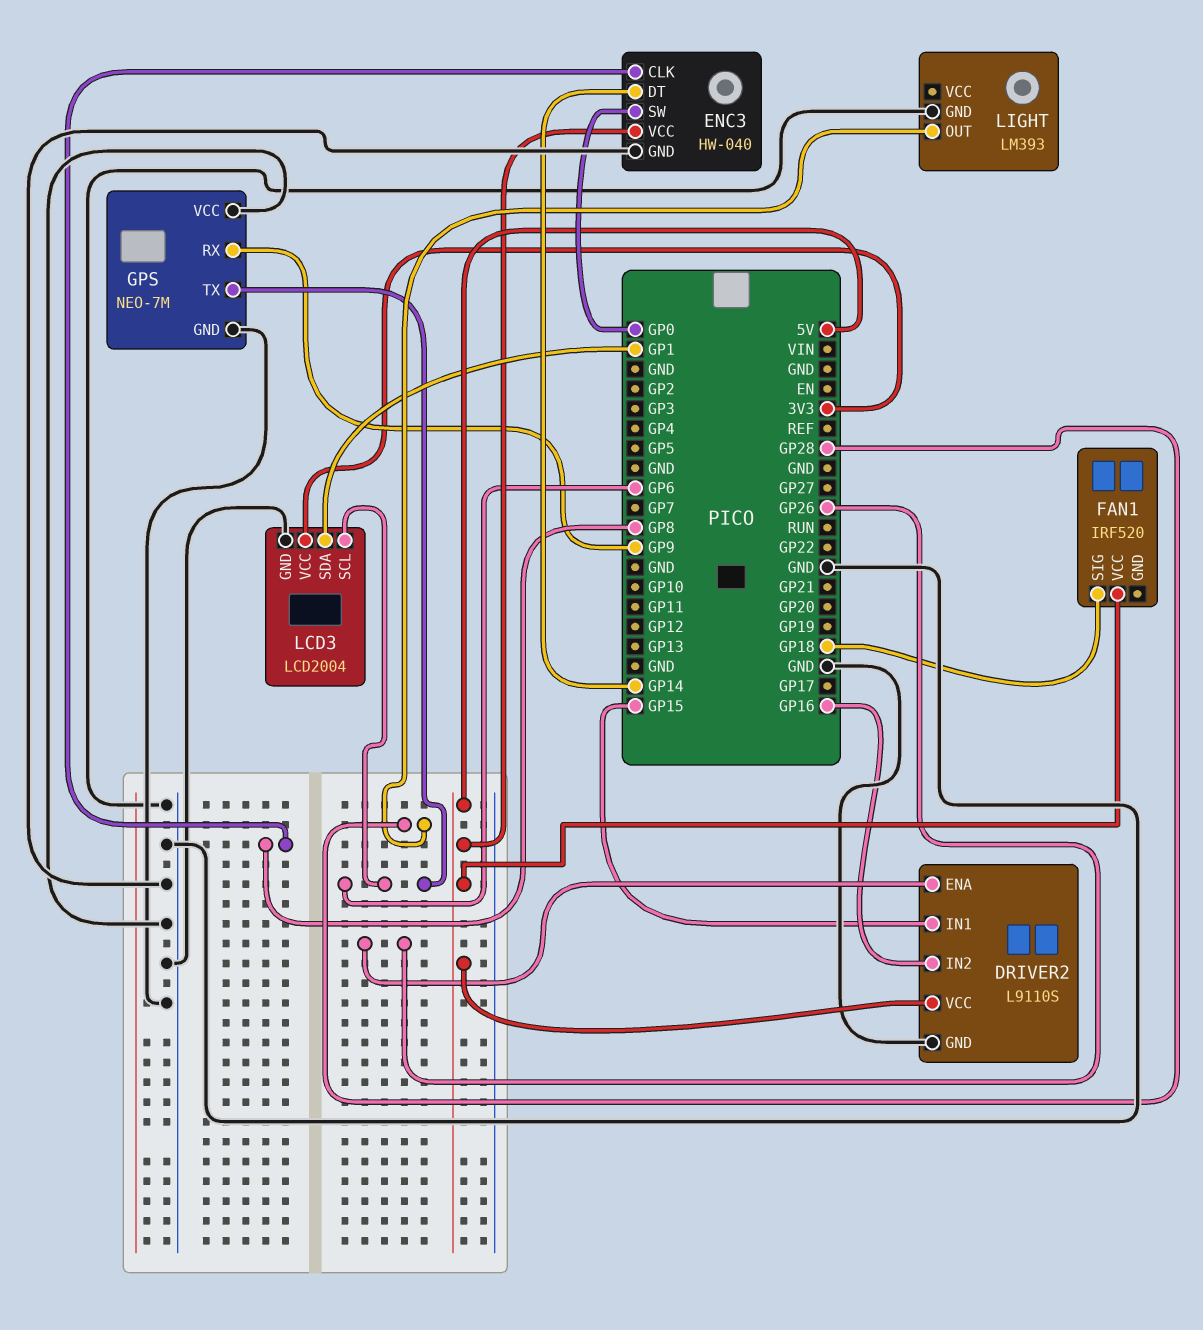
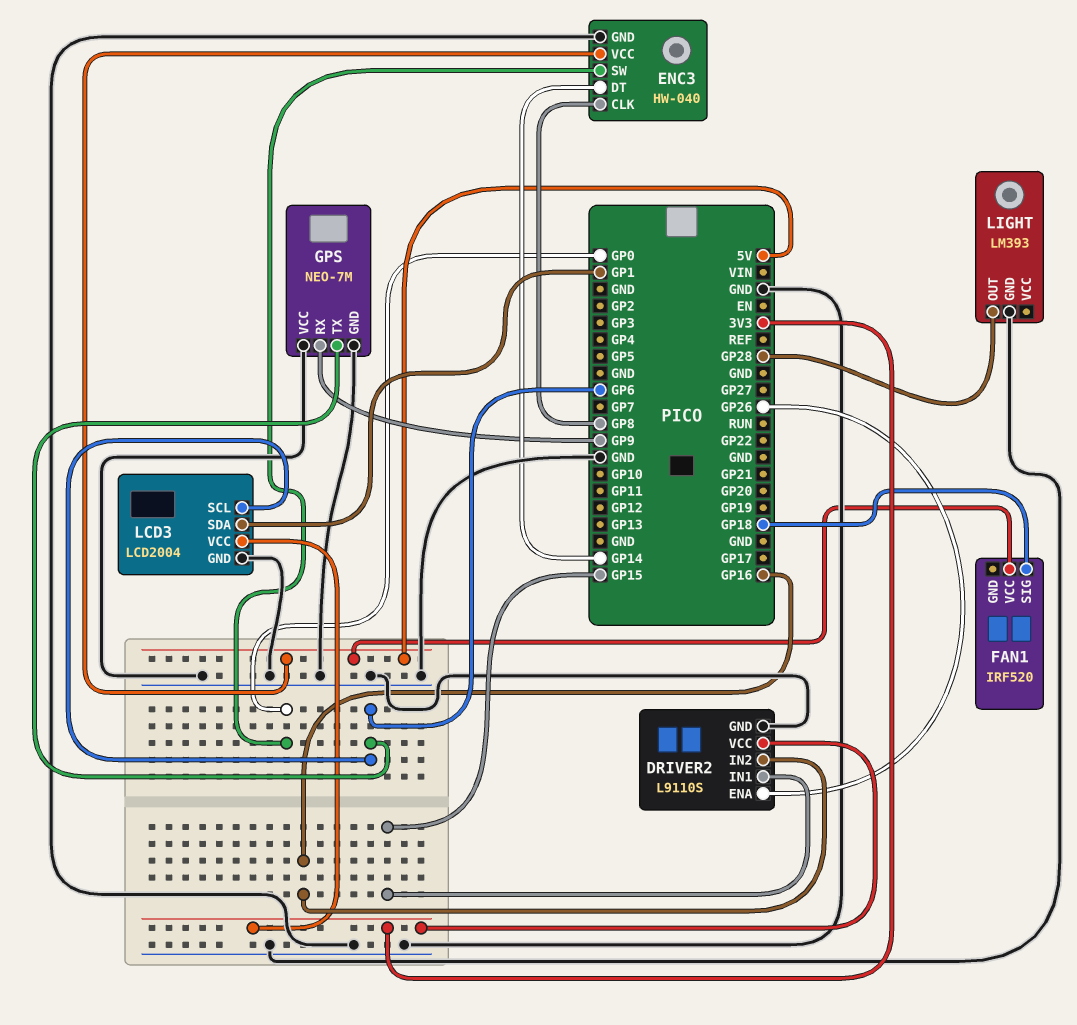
DRIVER2 pin VCC: 5V -> 3V3

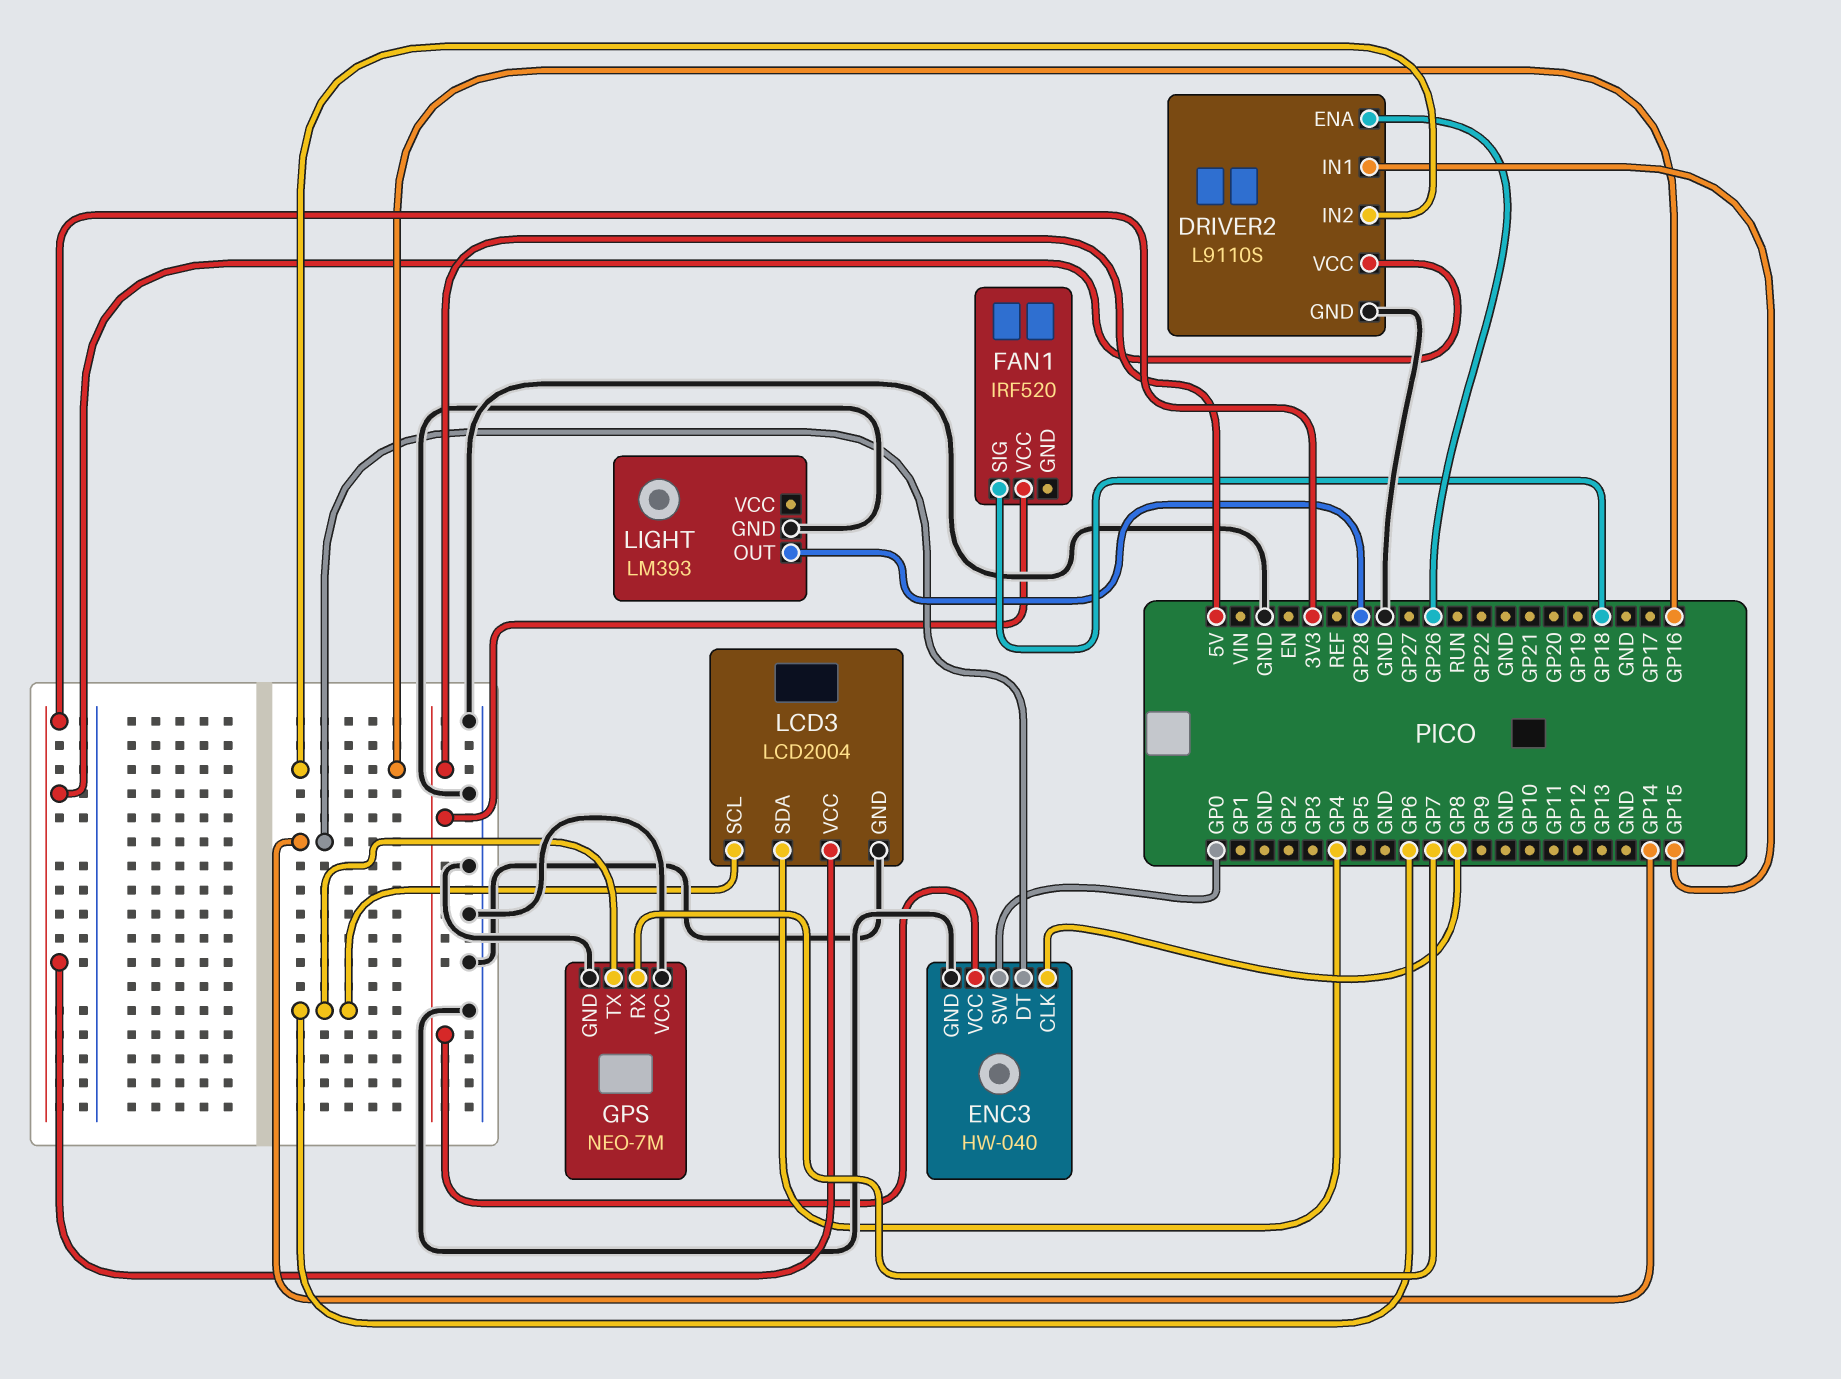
GPS pin RX: GP9 -> GP7
LCD3 pin SDA: GP1 -> GP4

